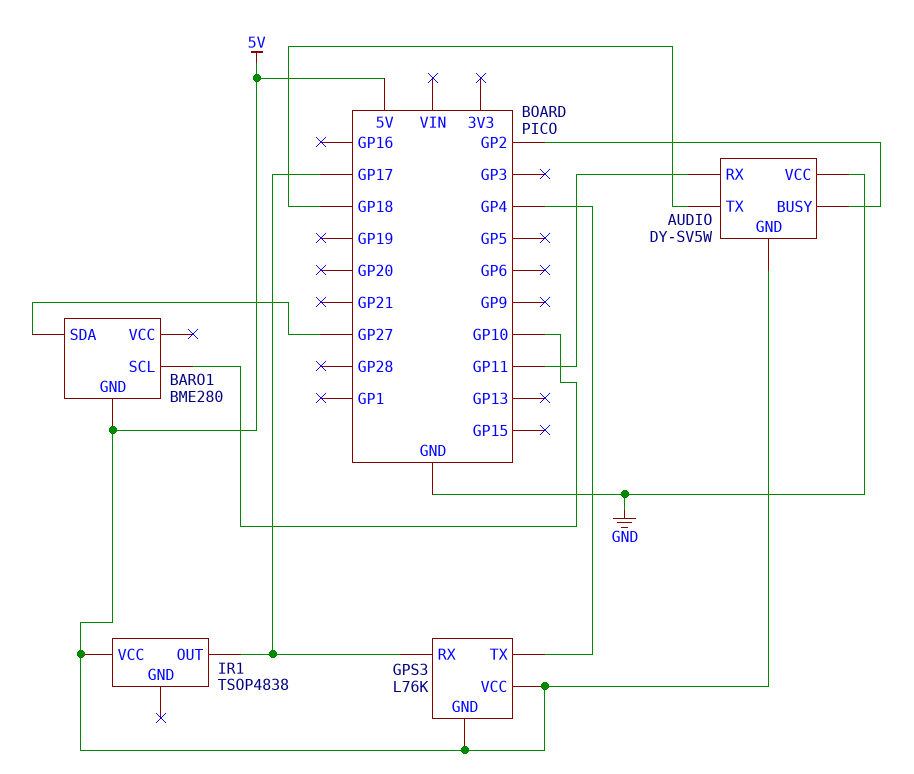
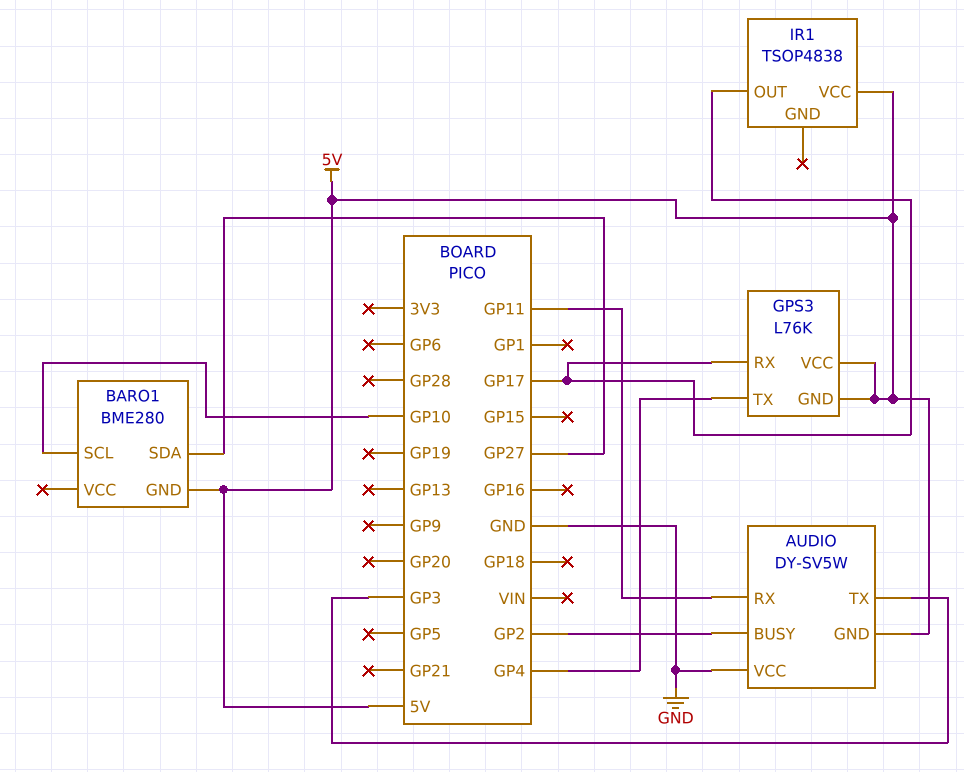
AUDIO pin TX: GP18 -> GP3

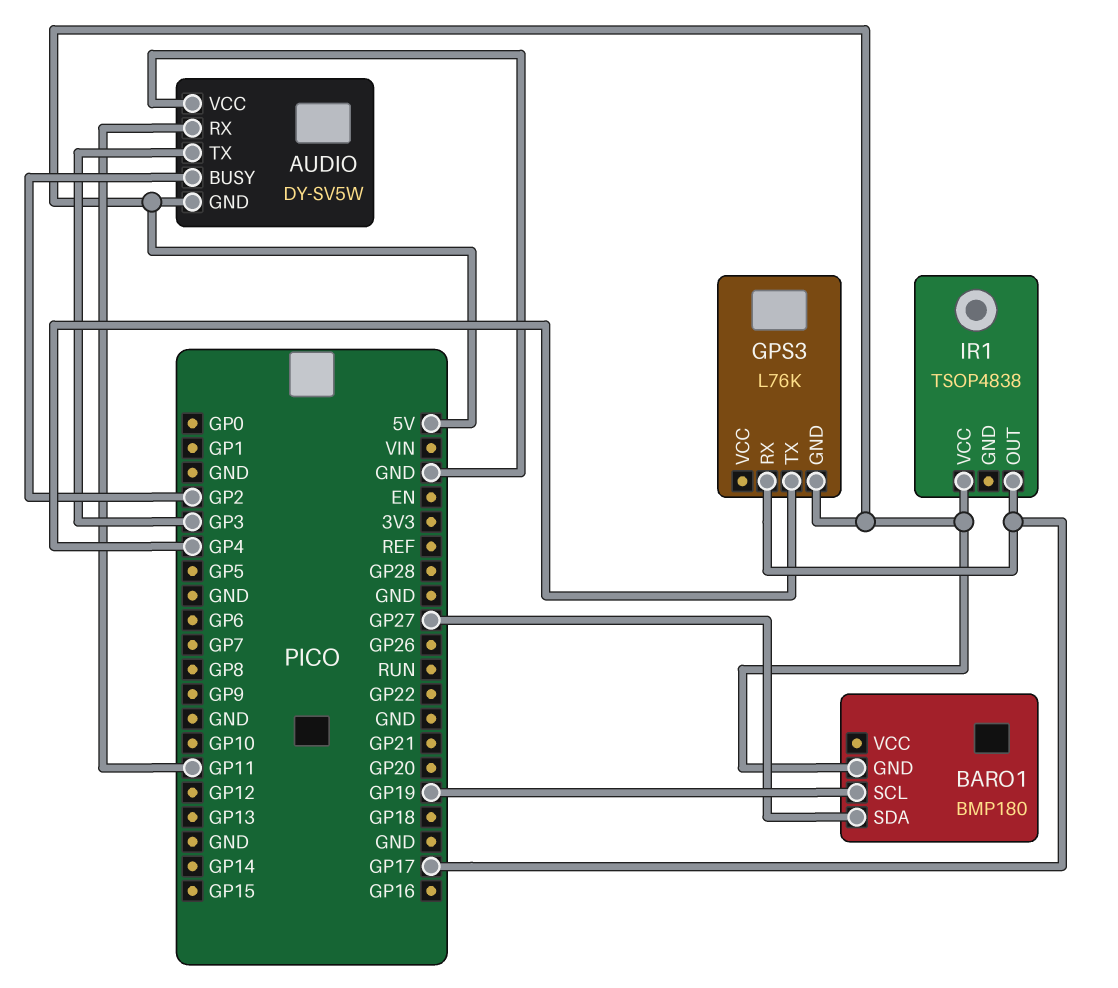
BARO1: BME280 -> BMP180
BARO1 pin SCL: GP10 -> GP19
GPS3 pin VCC: 5V -> none

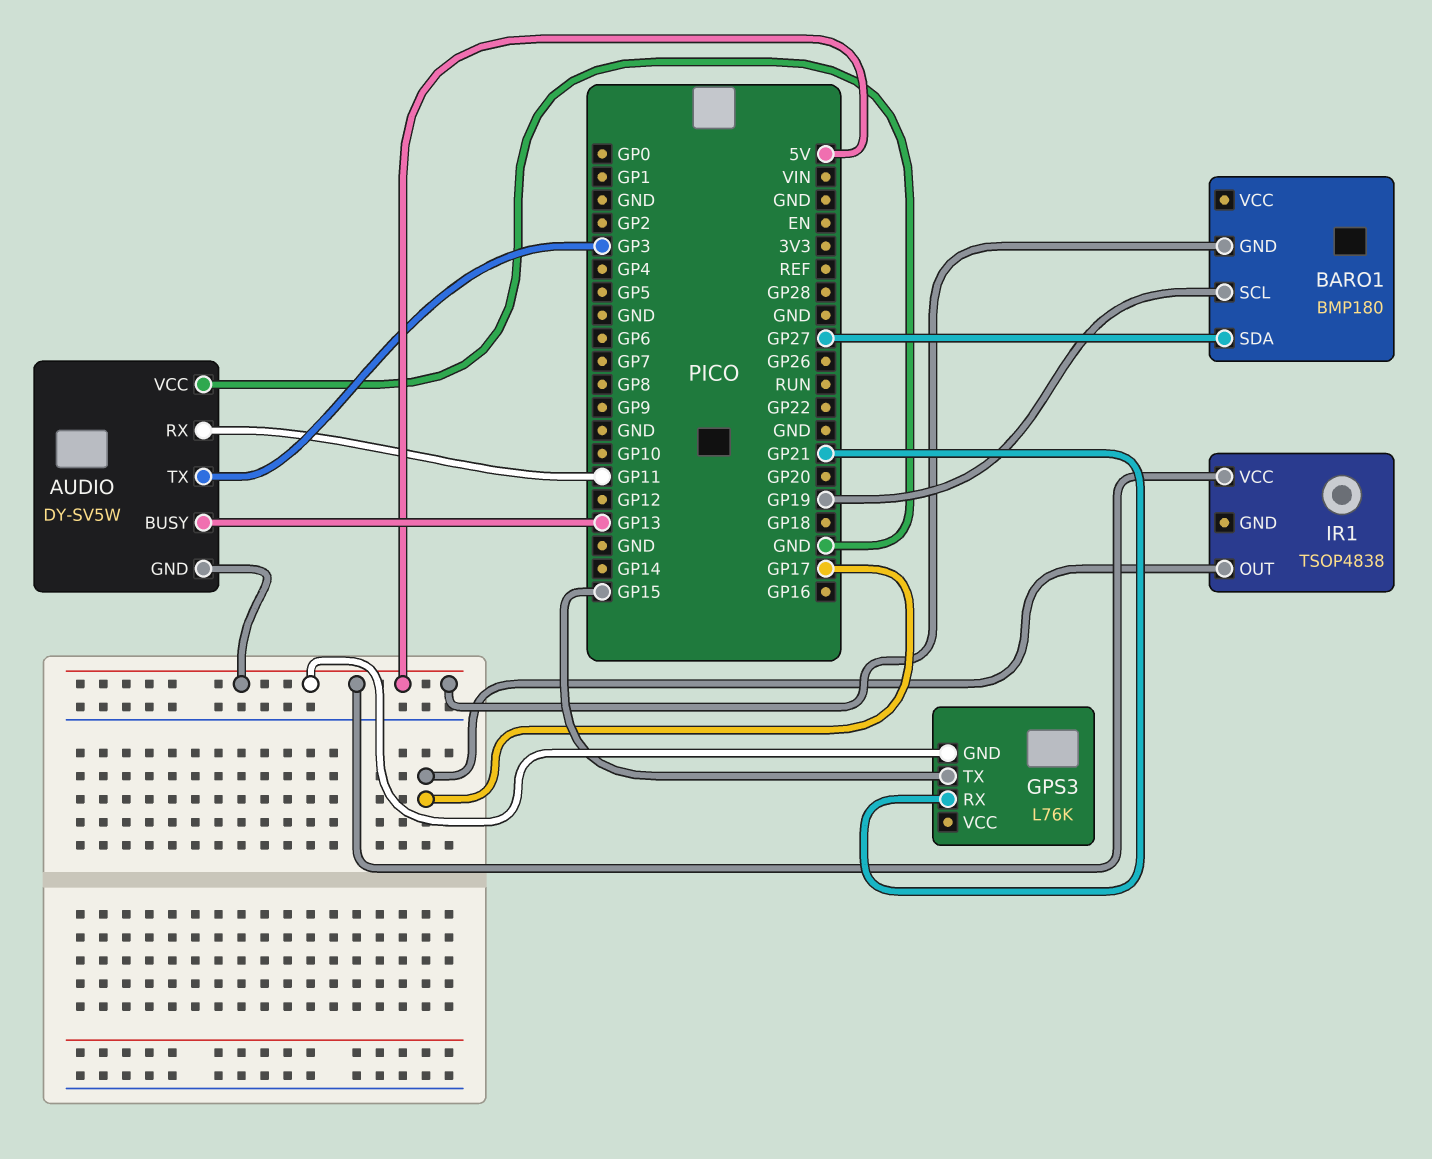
AUDIO pin BUSY: GP2 -> GP13
GPS3 pin RX: GP17 -> GP21
GPS3 pin TX: GP4 -> GP15

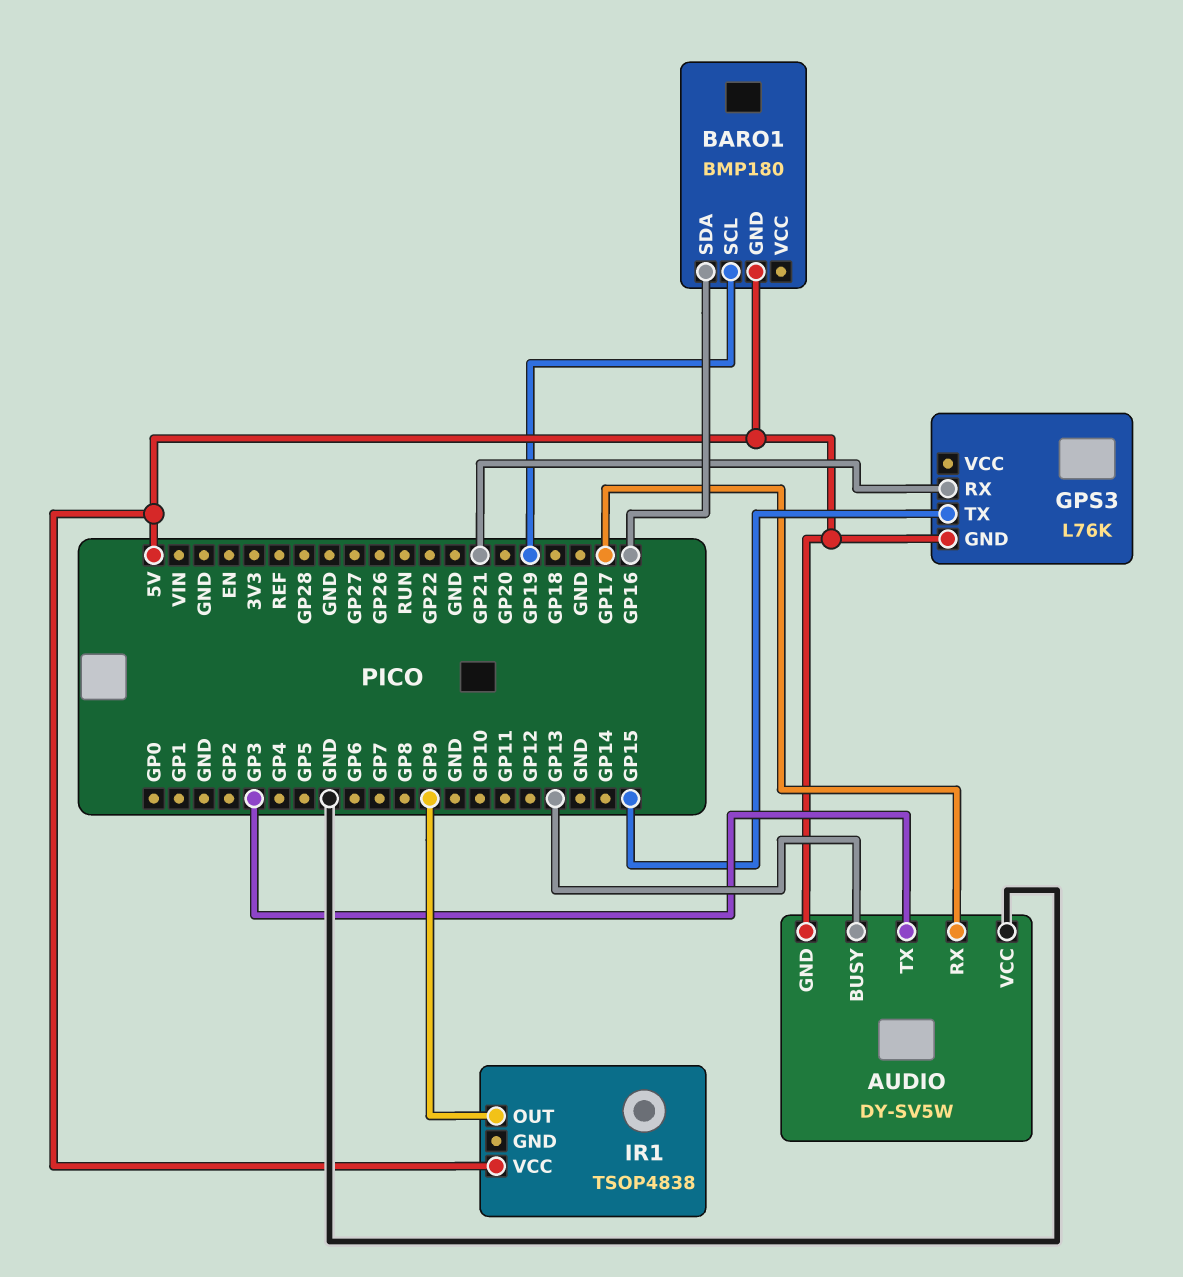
AUDIO pin RX: GP11 -> GP17
BARO1 pin SDA: GP27 -> GP16
IR1 pin OUT: GP17 -> GP9

